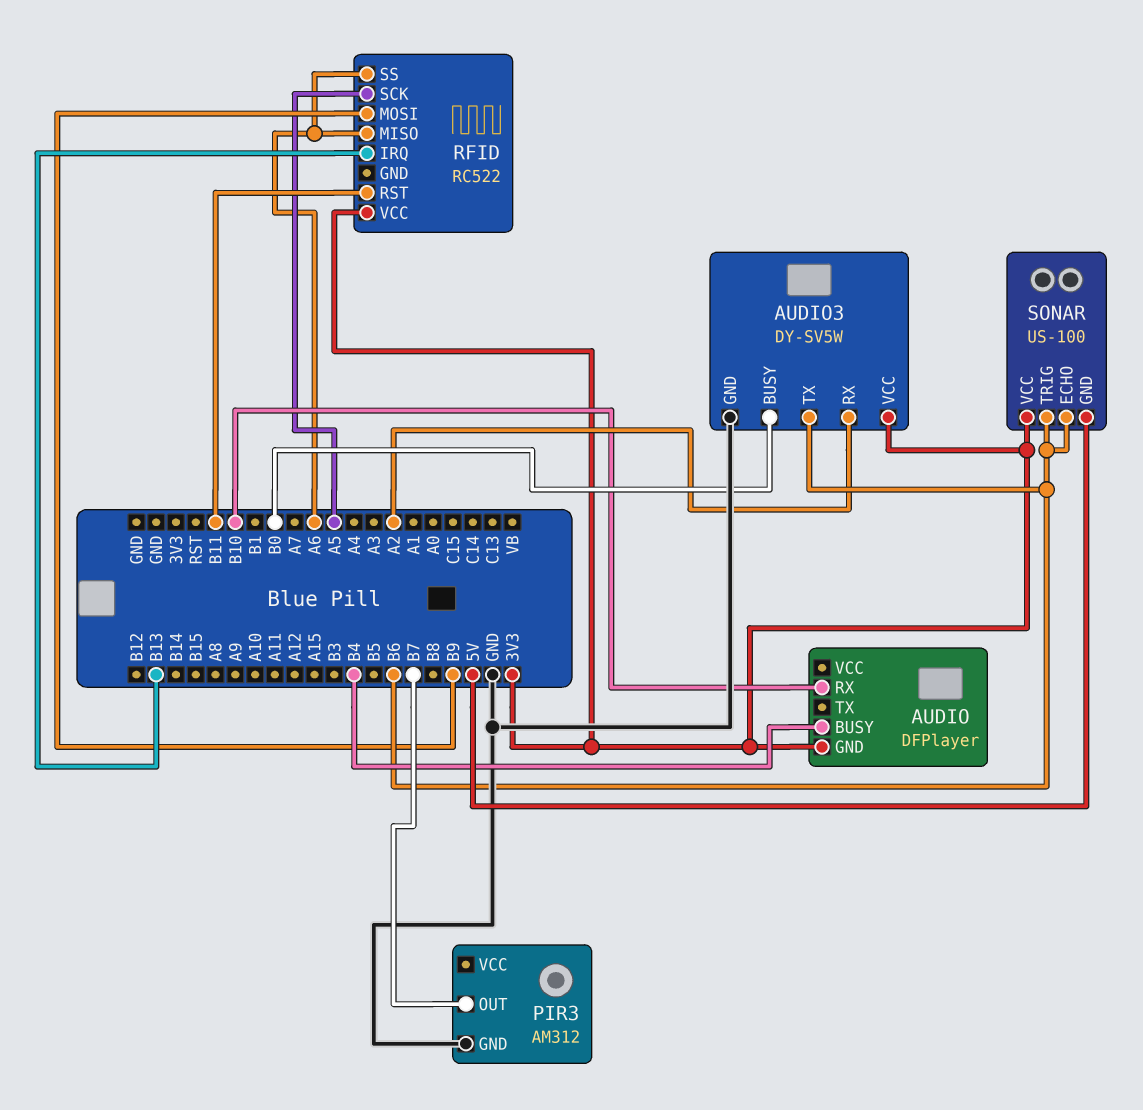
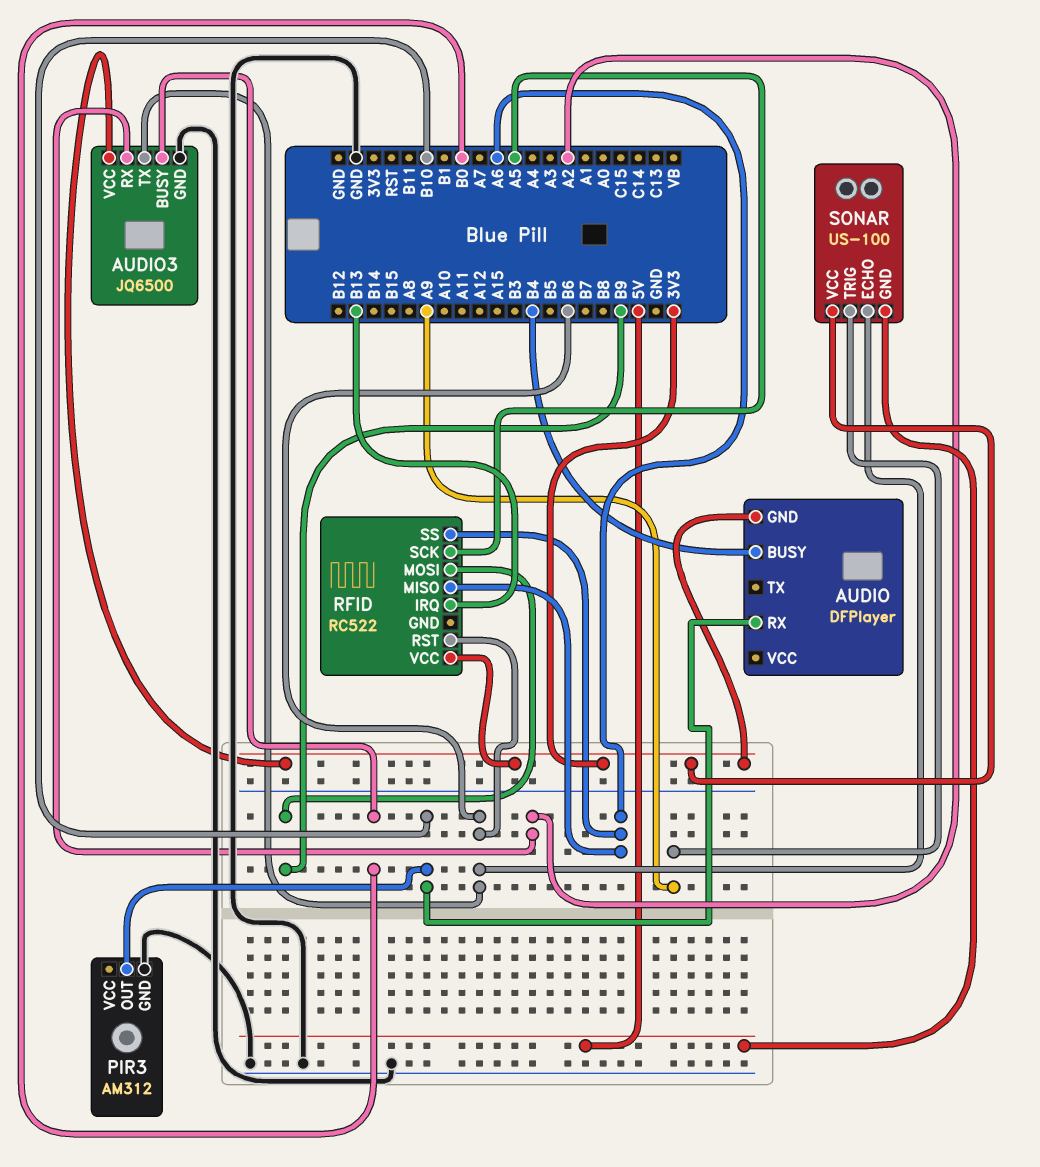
AUDIO3: DY-SV5W -> JQ6500
PIR3 pin OUT: B7 -> B10
RFID pin RST: B11 -> B6
SONAR pin TRIG: B6 -> A9

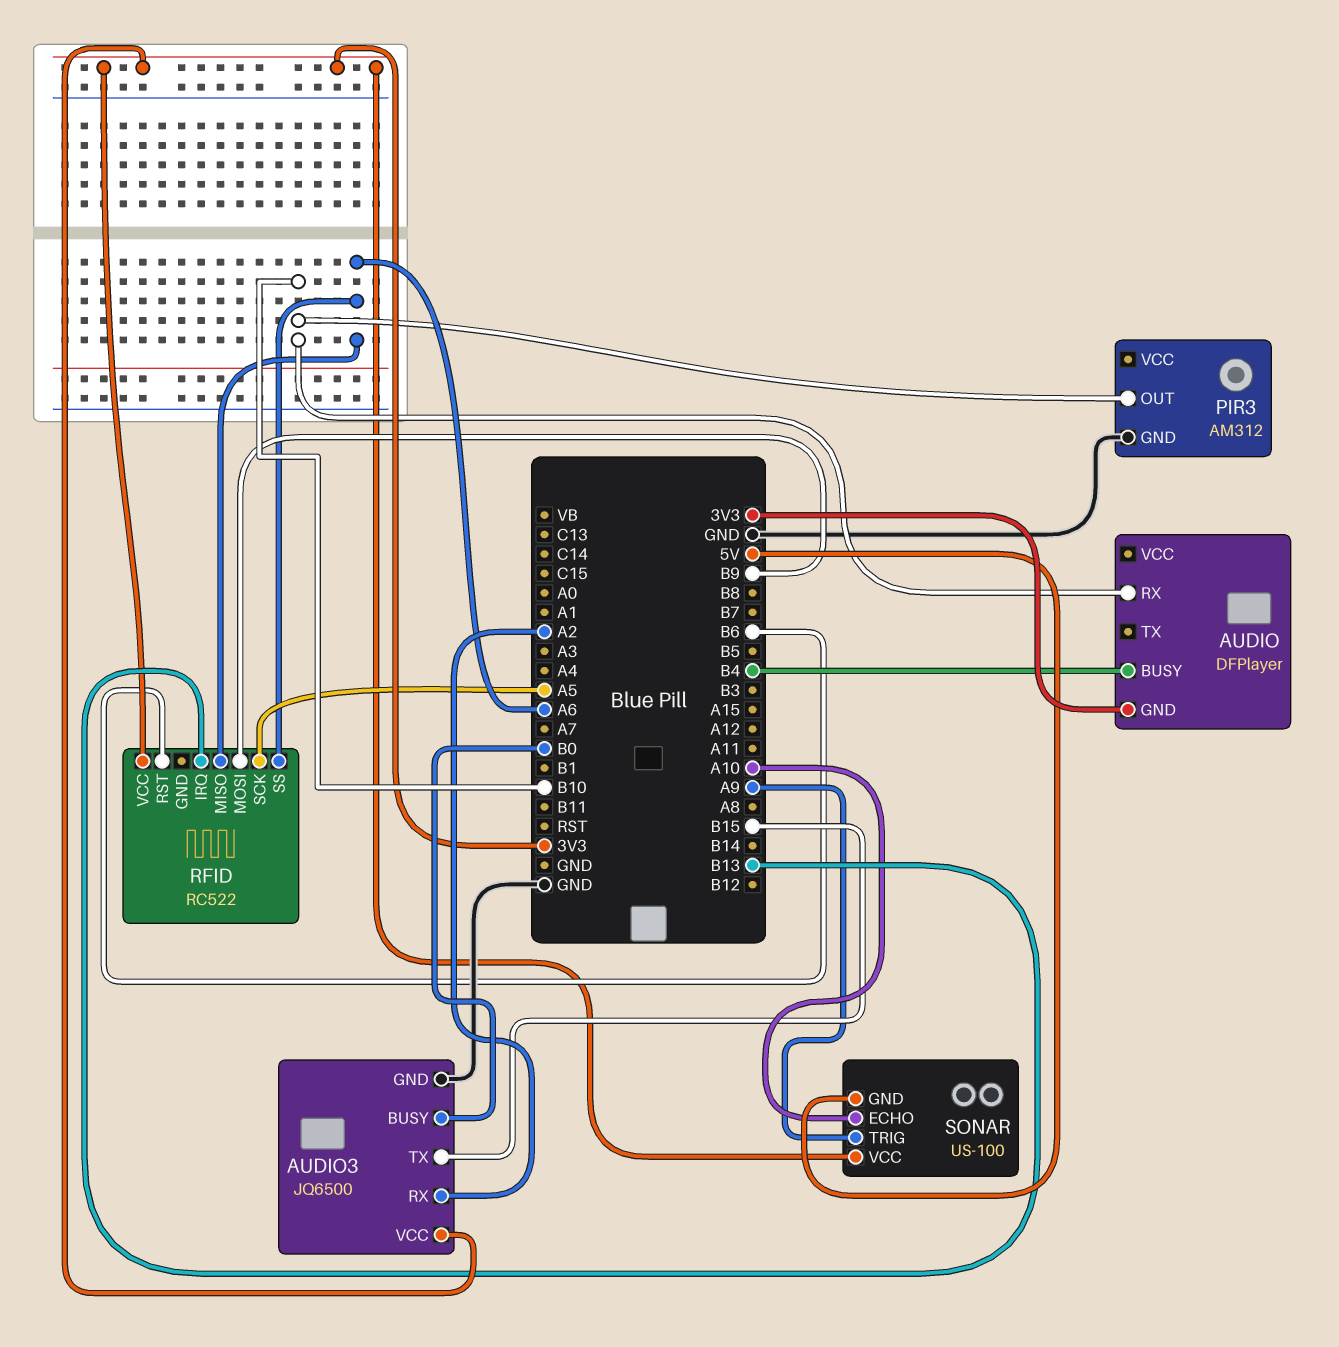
AUDIO3 pin TX: B6 -> B15
SONAR pin ECHO: B6 -> A10

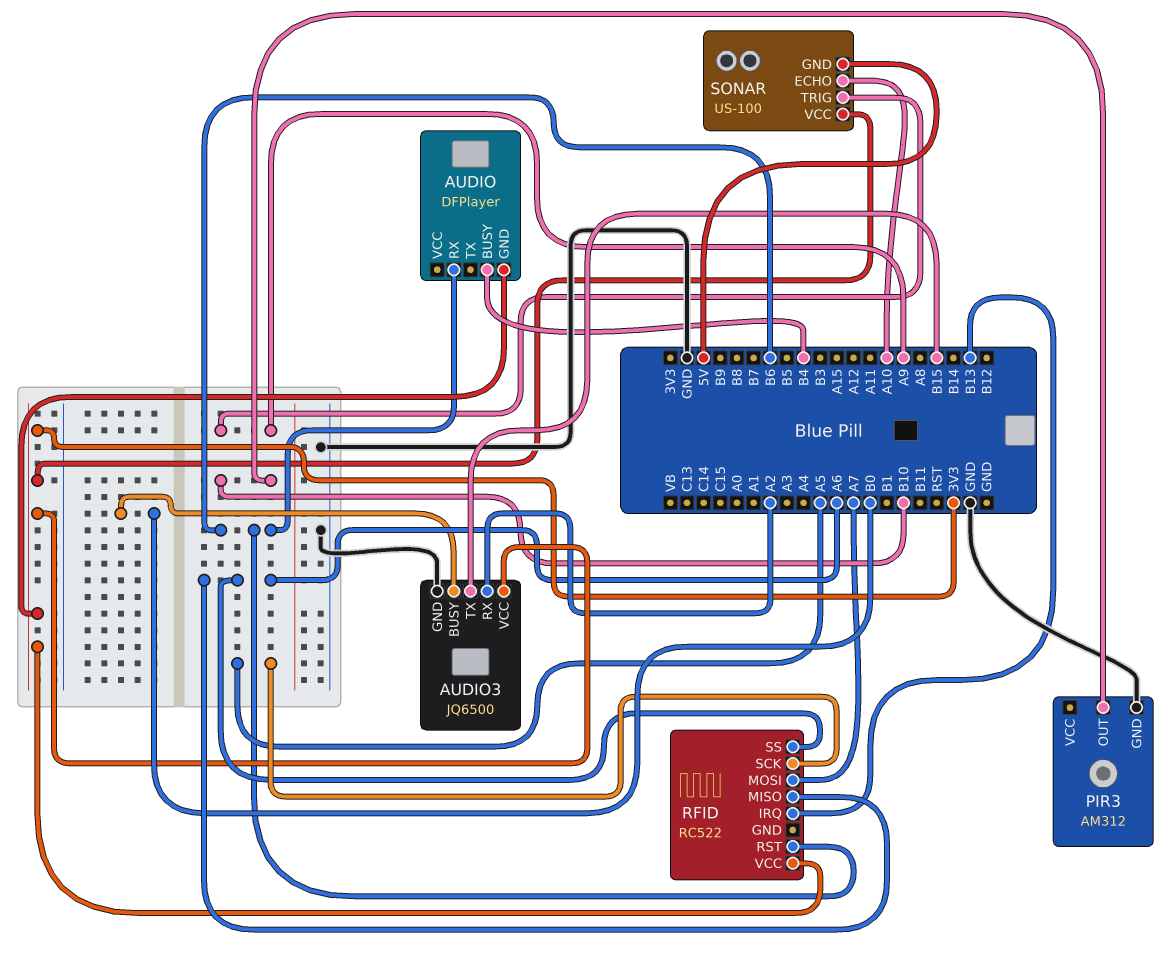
AUDIO pin RX: B10 -> B6
RFID pin MOSI: B9 -> A7

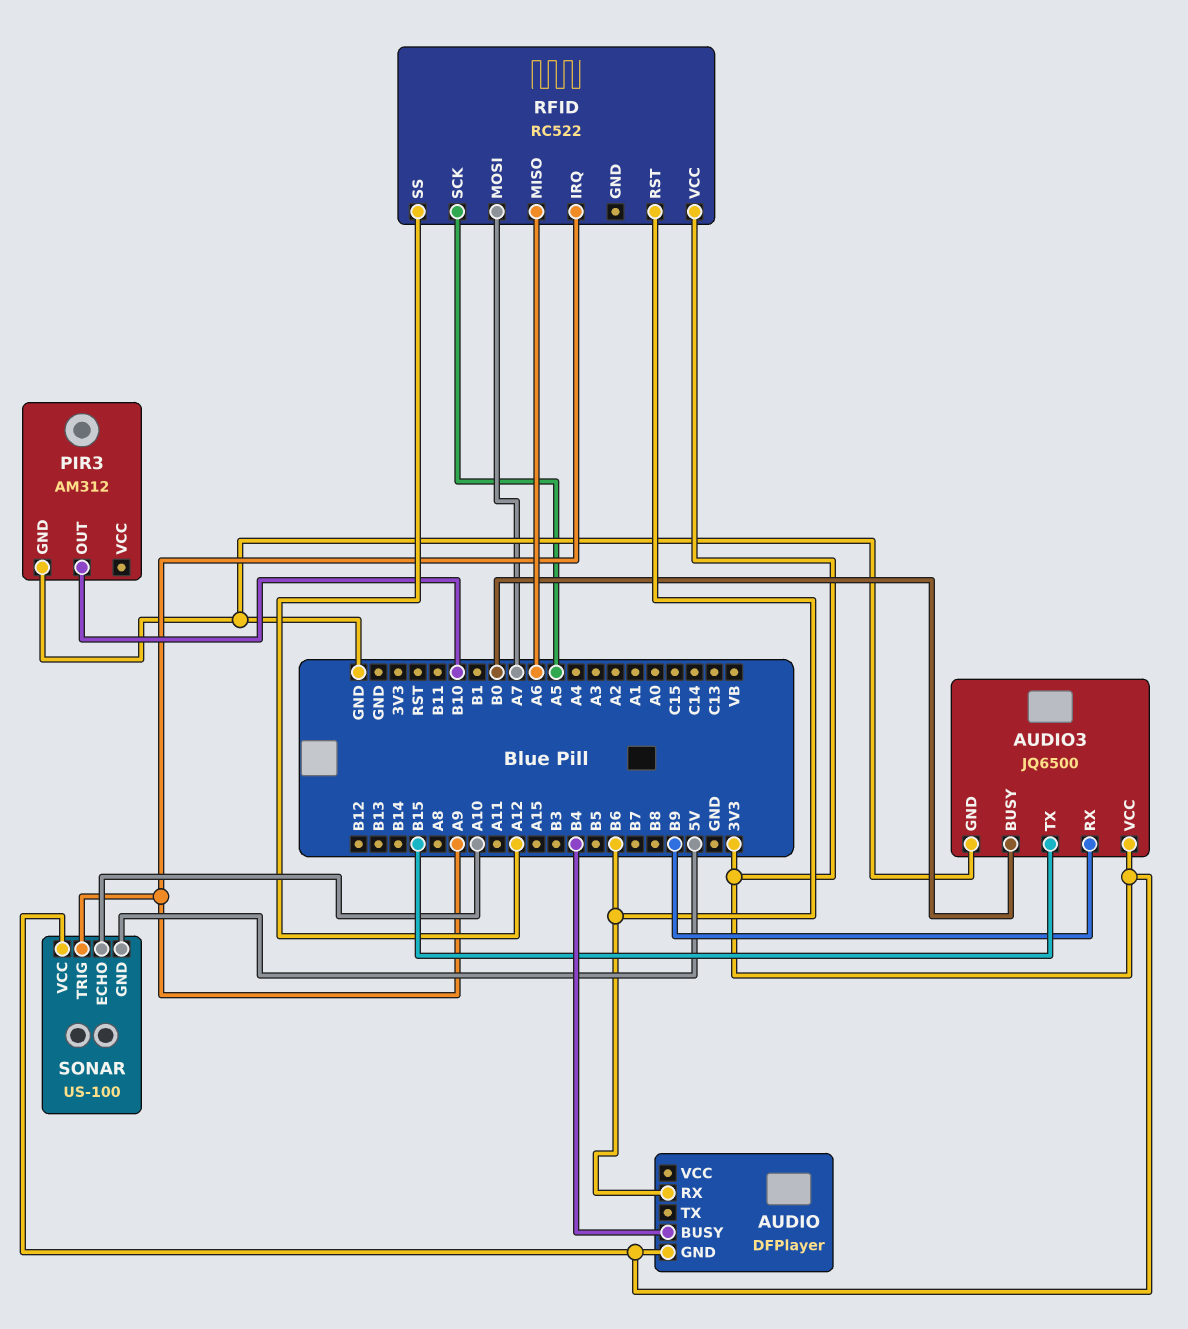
AUDIO3 pin RX: A2 -> B9
RFID pin IRQ: B13 -> A9
RFID pin SS: A6 -> A12

